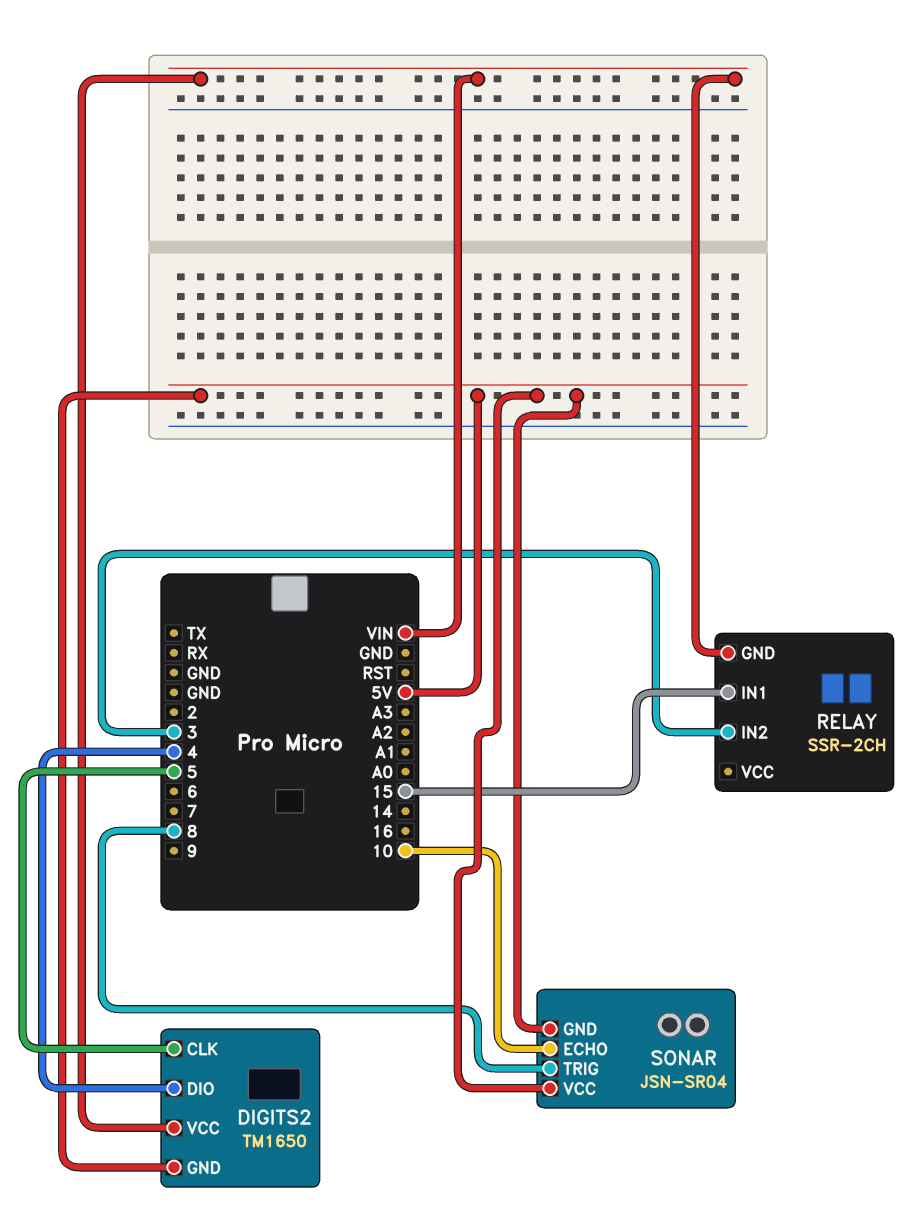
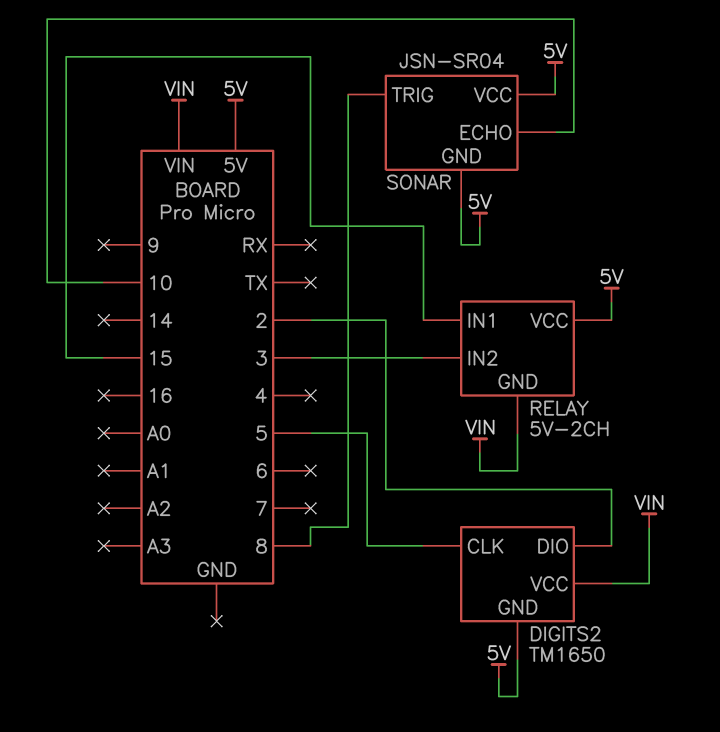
DIGITS2 pin DIO: 4 -> 2
RELAY: SSR-2CH -> 5V-2CH
RELAY pin VCC: none -> 5V

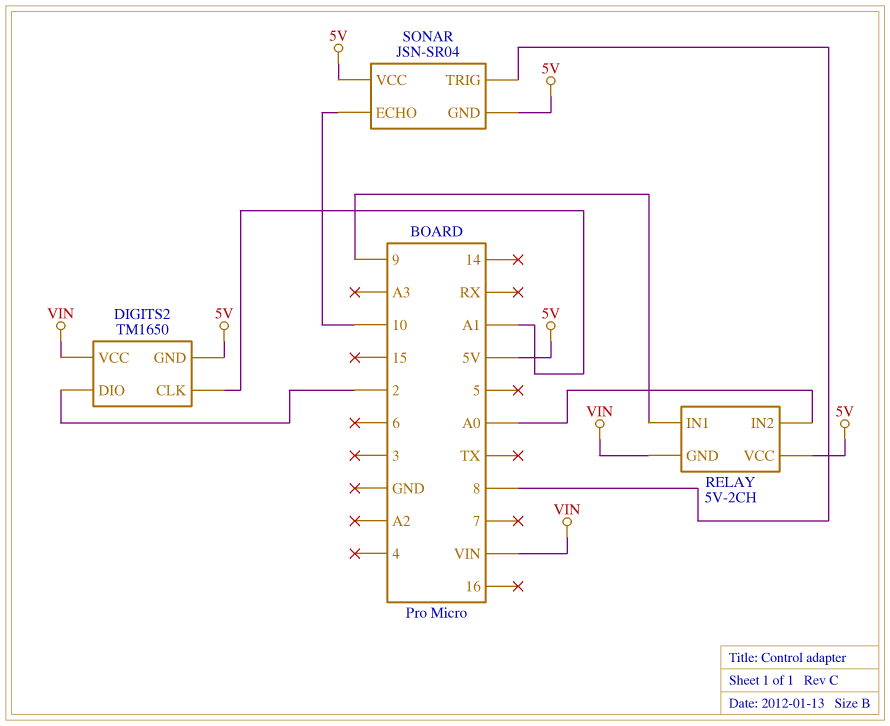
DIGITS2 pin CLK: 5 -> A1
RELAY pin IN1: 15 -> 9
RELAY pin IN2: 3 -> A0

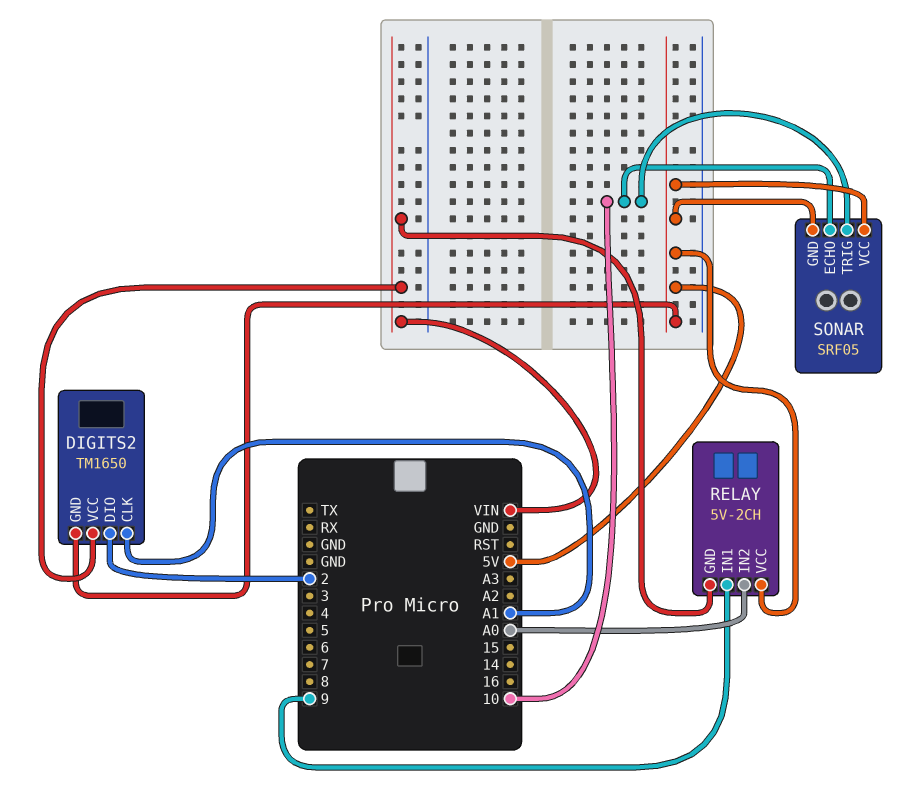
SONAR: JSN-SR04 -> SRF05
SONAR pin TRIG: 8 -> 10

